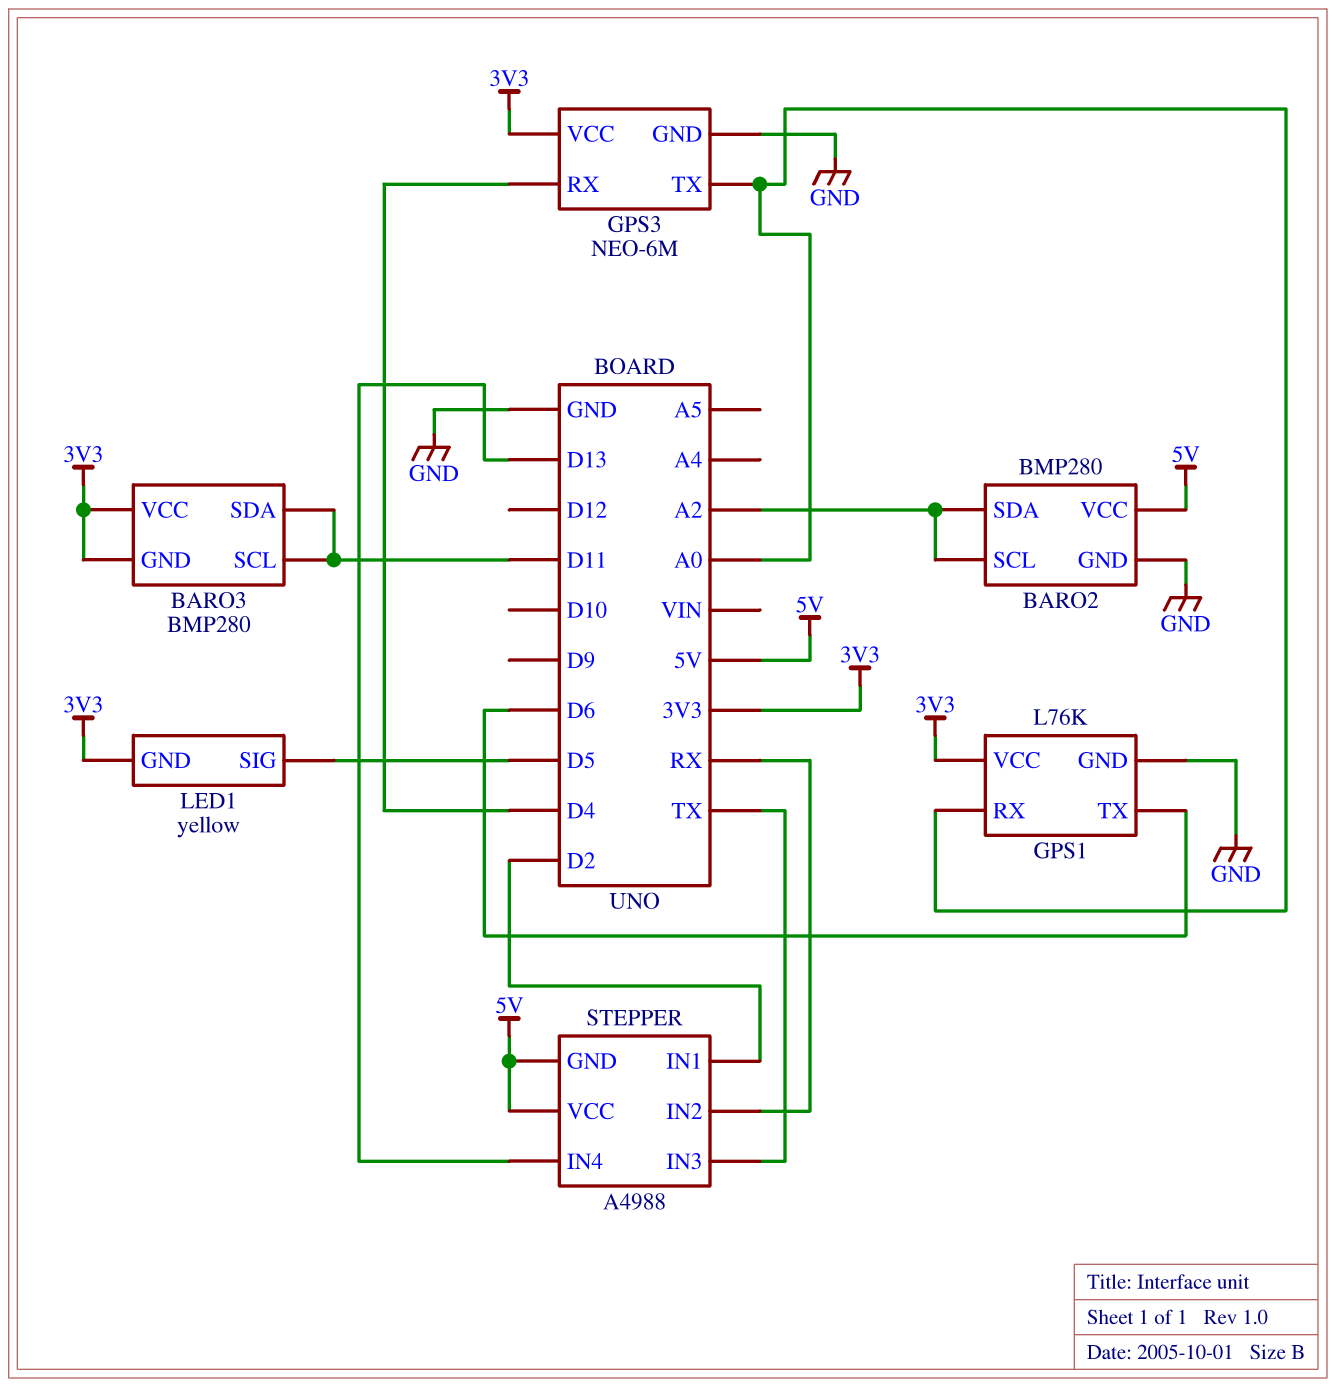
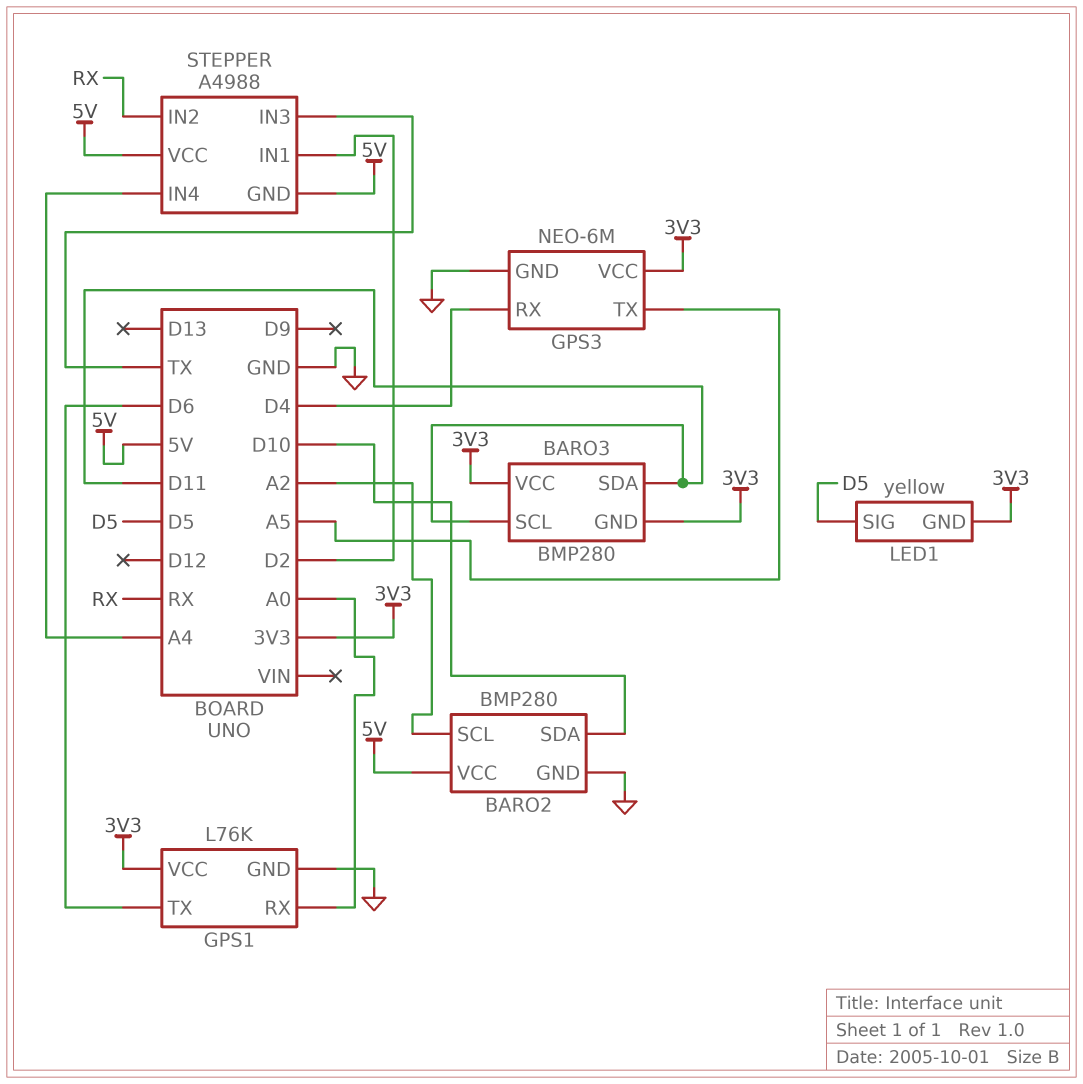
BARO2 pin SDA: A2 -> D10
GPS3 pin TX: A0 -> A5
STEPPER pin IN4: D13 -> A4

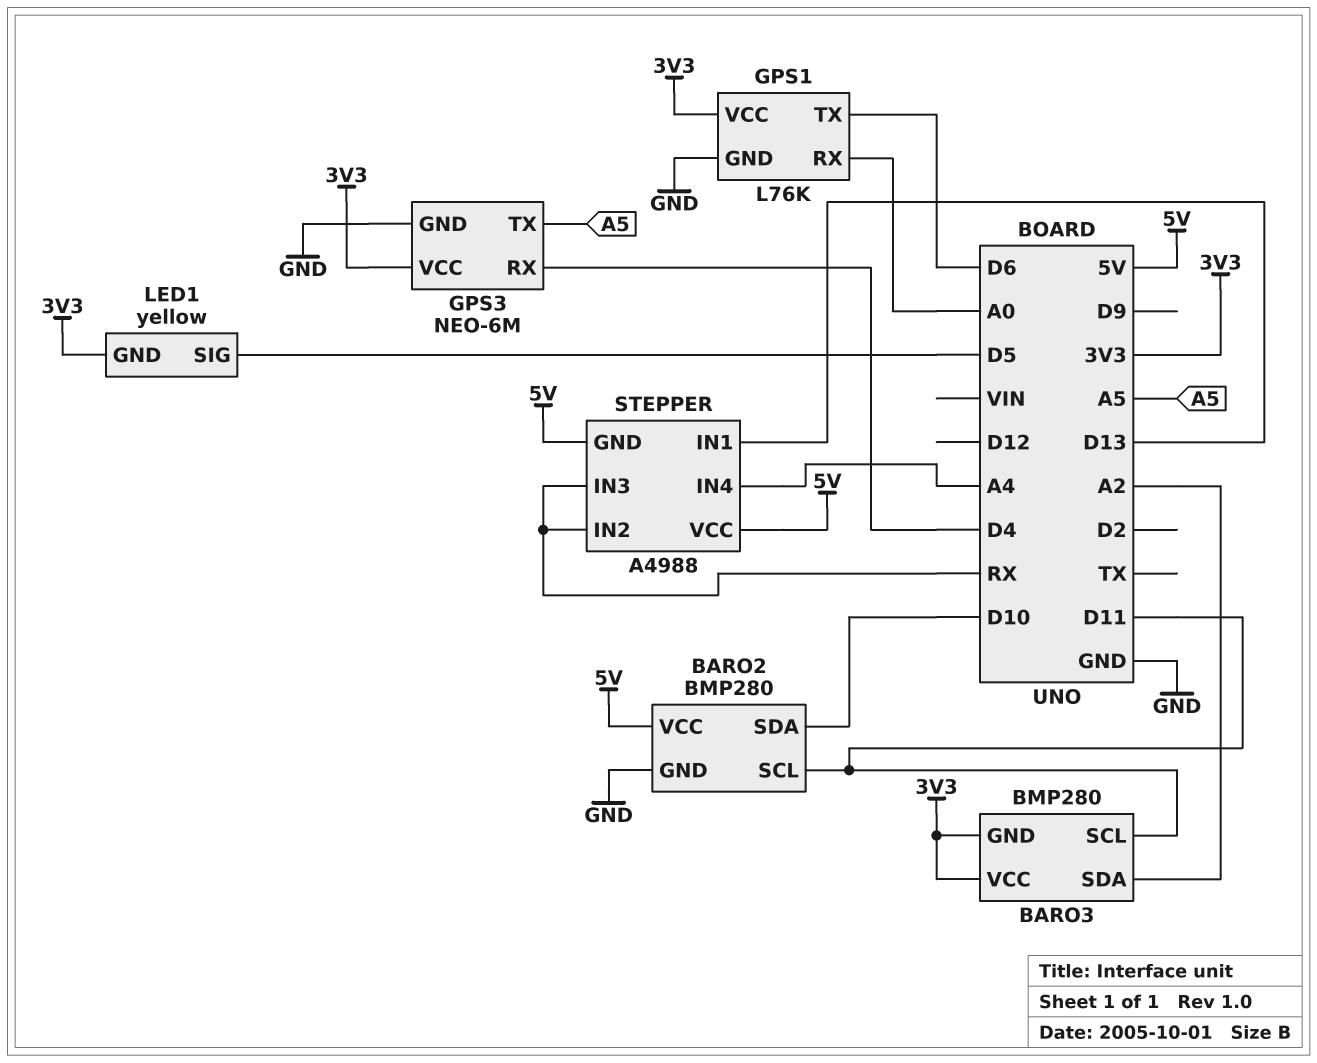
BARO2 pin SCL: A2 -> D11
BARO3 pin SDA: D11 -> A2
STEPPER pin IN1: D2 -> D13
STEPPER pin IN3: TX -> RX

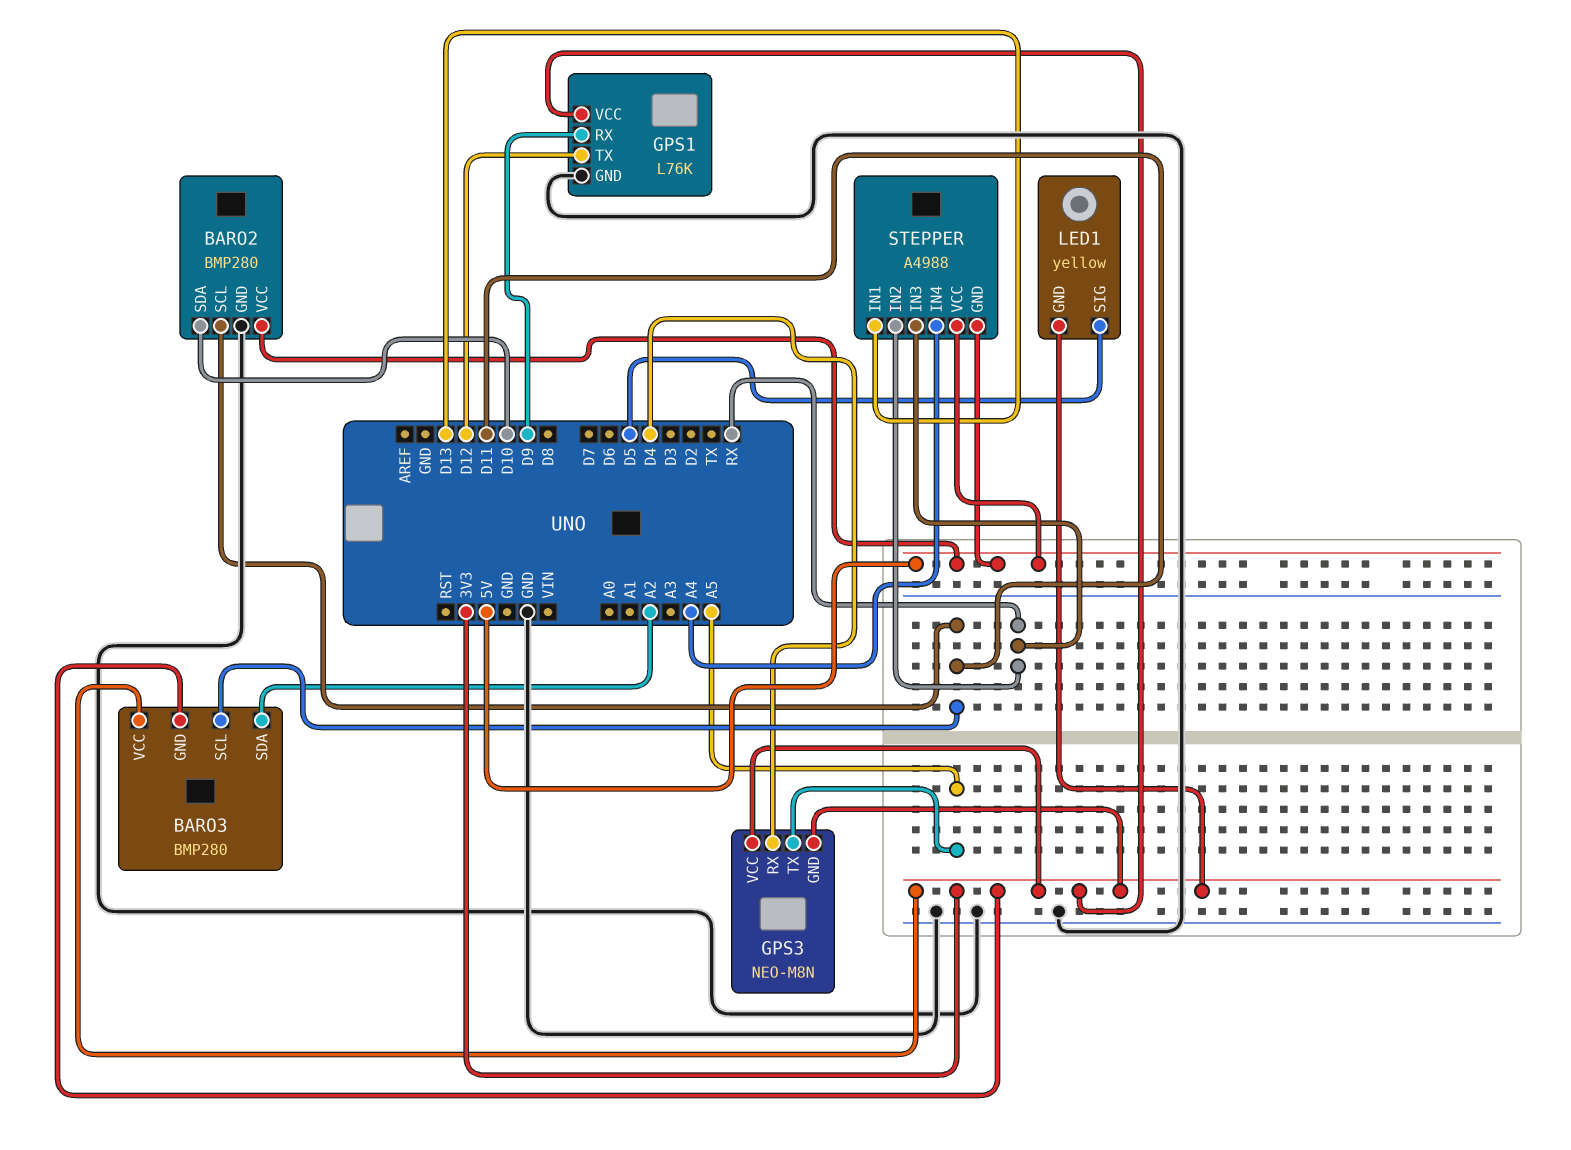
GPS1 pin RX: A0 -> D9
GPS1 pin TX: D6 -> D12
GPS3: NEO-6M -> NEO-M8N
GPS3 pin GND: GND -> 3V3

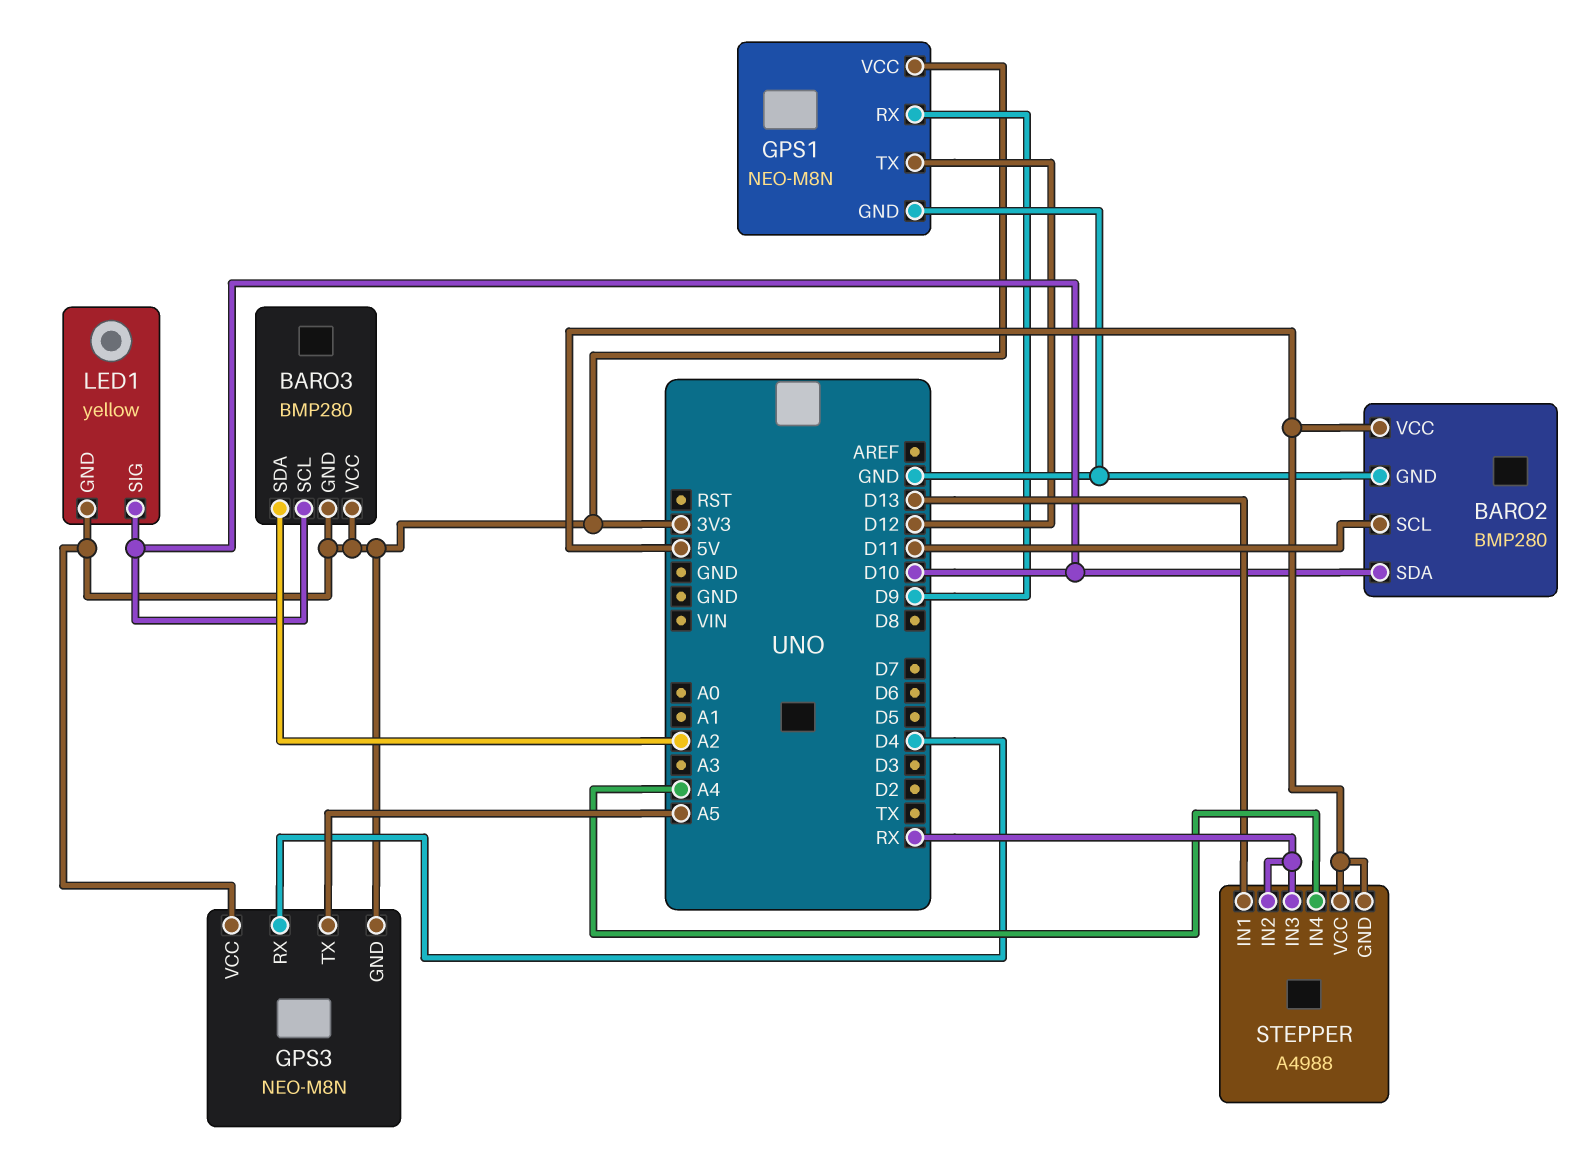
BARO3 pin SCL: D11 -> D10
GPS1: L76K -> NEO-M8N
LED1 pin SIG: D5 -> D10

